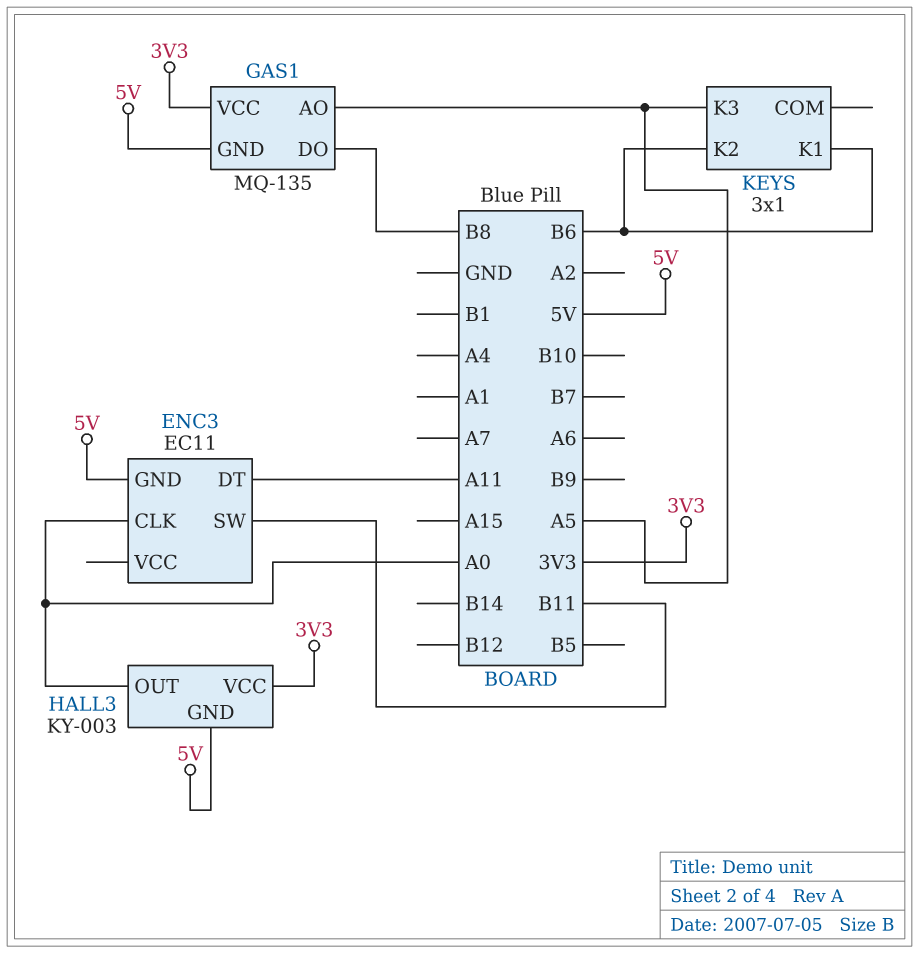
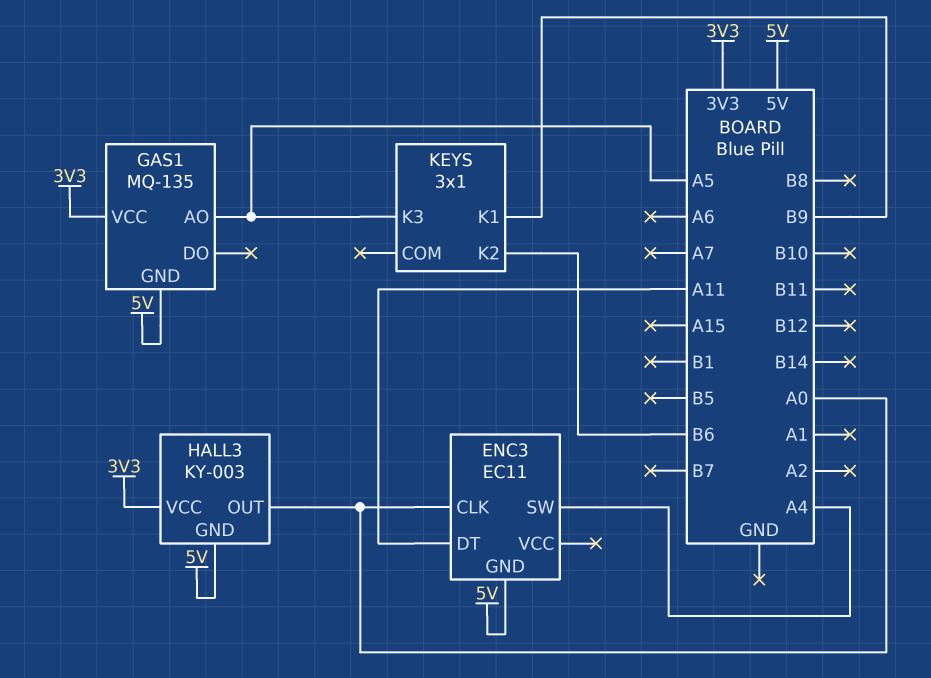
ENC3 pin SW: B11 -> A4
GAS1 pin DO: B8 -> none
KEYS pin K1: B6 -> B9

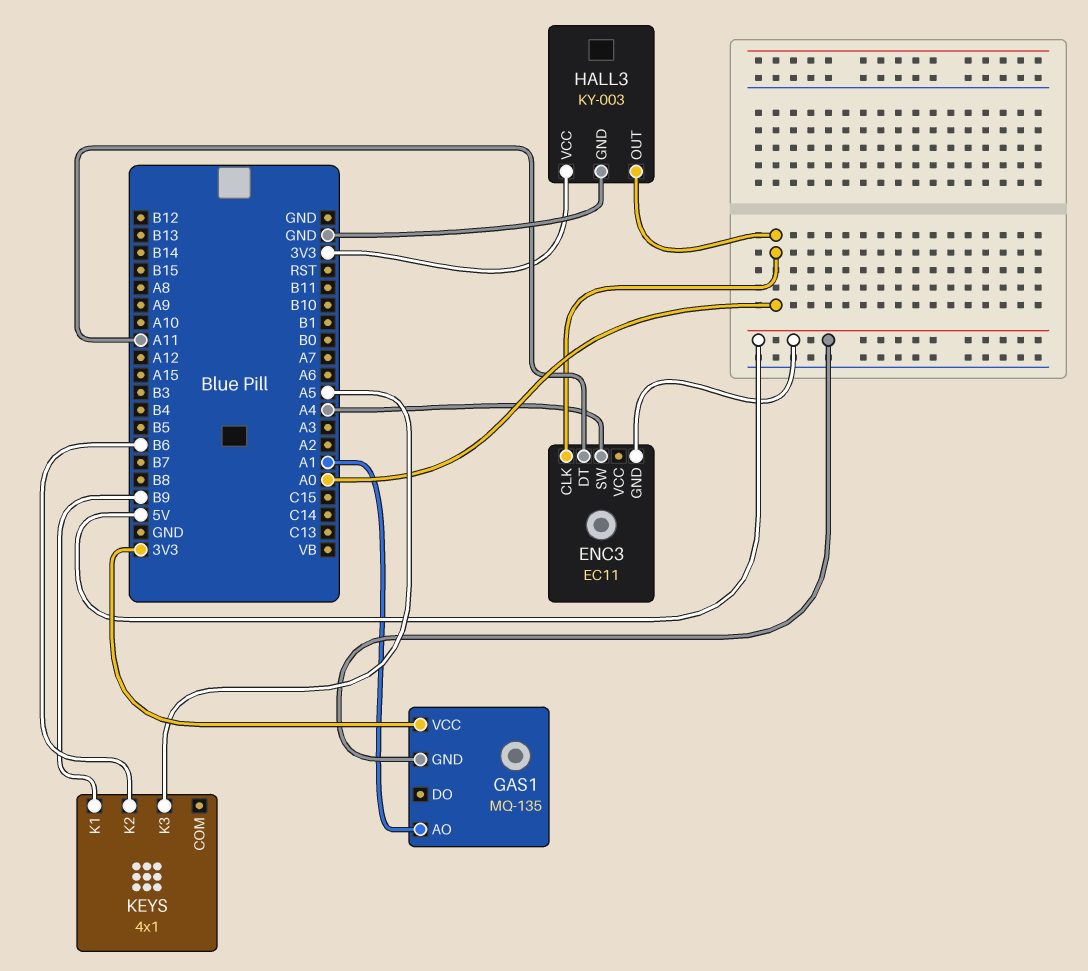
GAS1 pin AO: A5 -> A1
HALL3 pin GND: 5V -> GND
KEYS: 3x1 -> 4x1

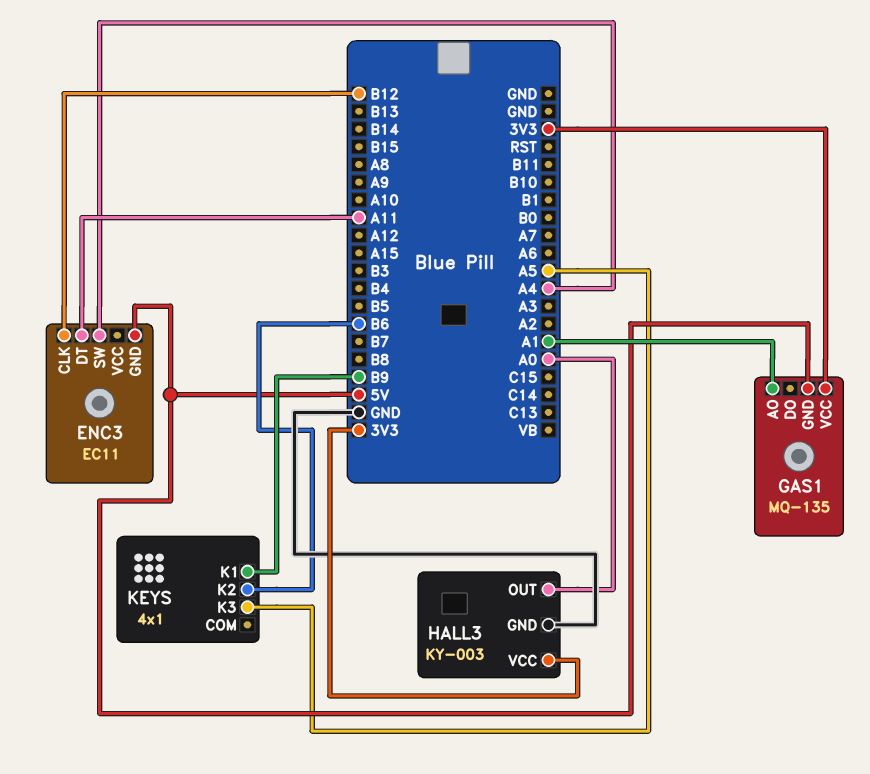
ENC3 pin CLK: A0 -> B12

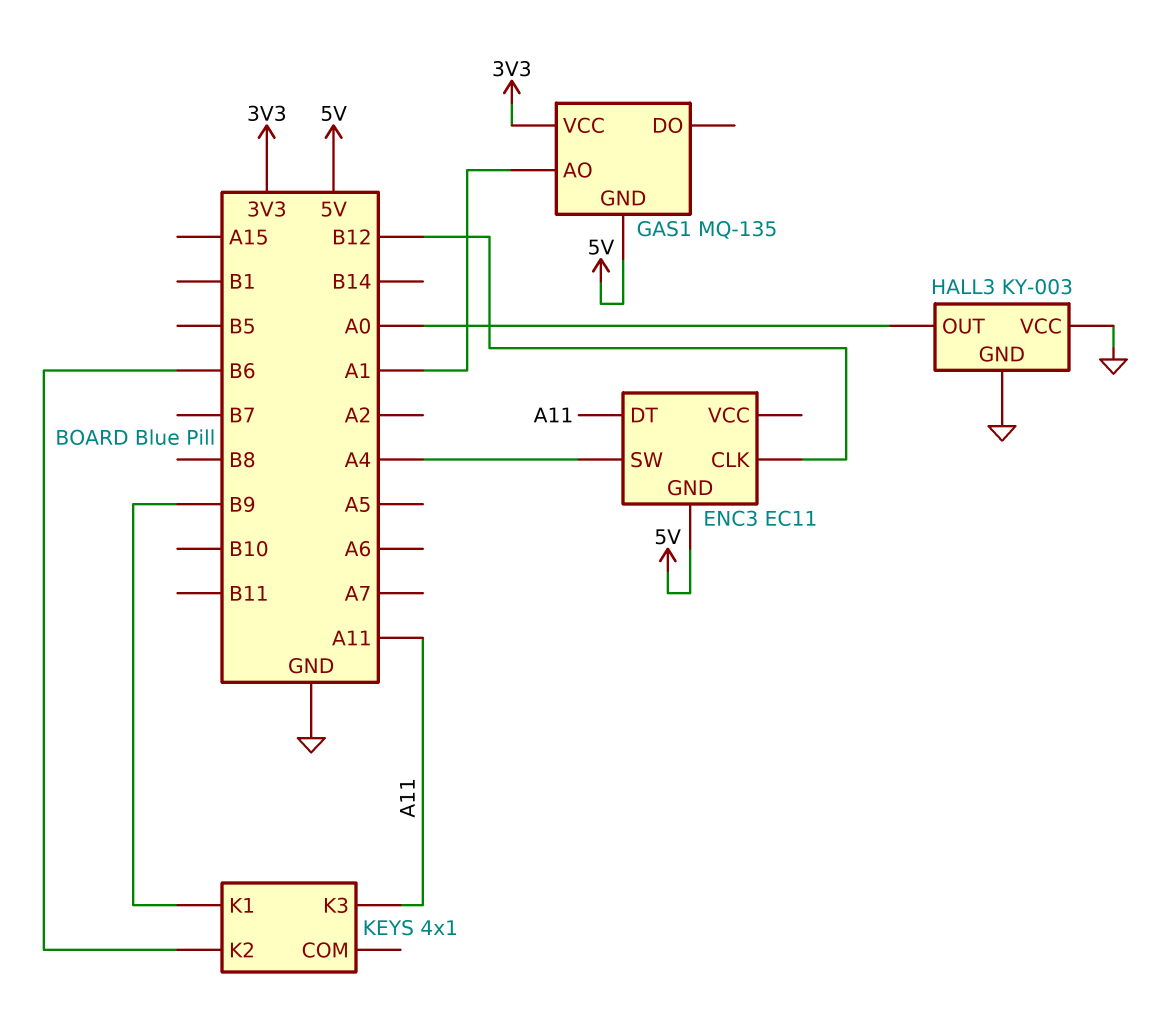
HALL3 pin VCC: 3V3 -> GND
KEYS pin K3: A5 -> A11

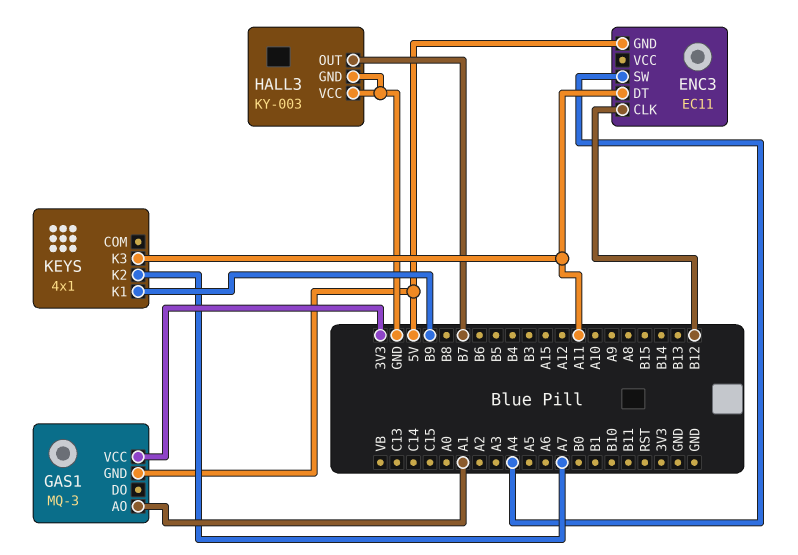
GAS1: MQ-135 -> MQ-3
HALL3 pin OUT: A0 -> B7
KEYS pin K2: B6 -> A7

